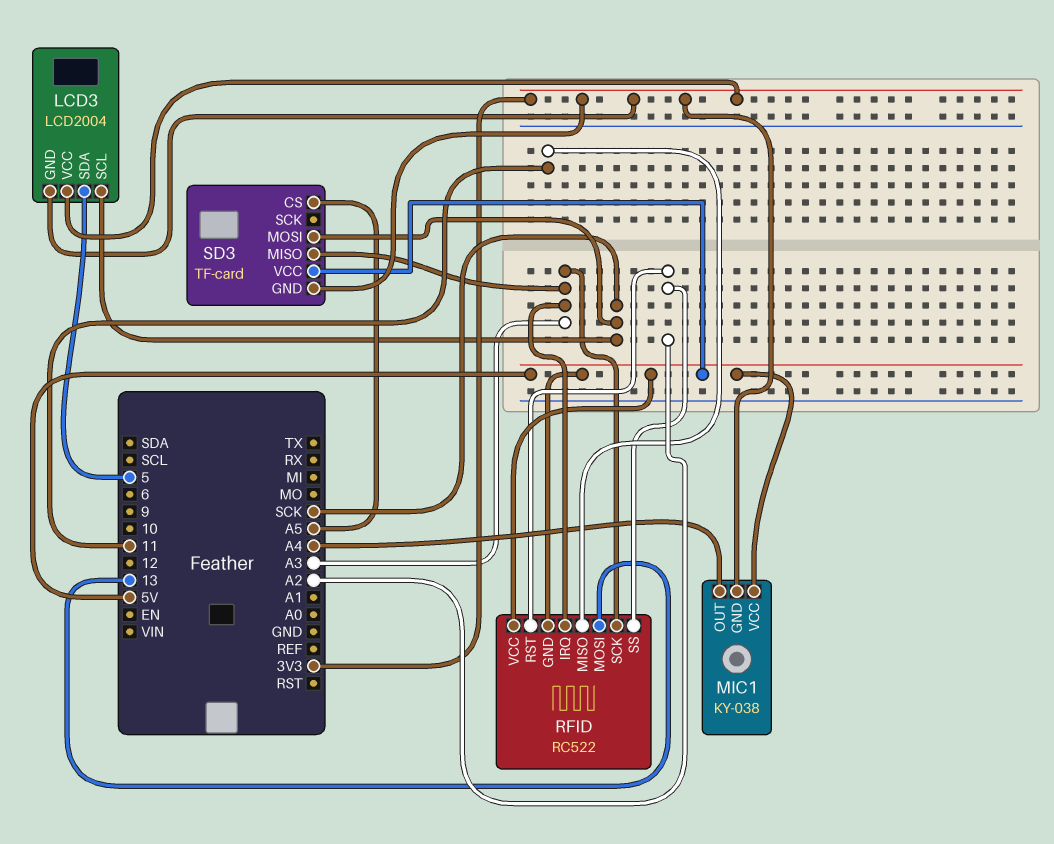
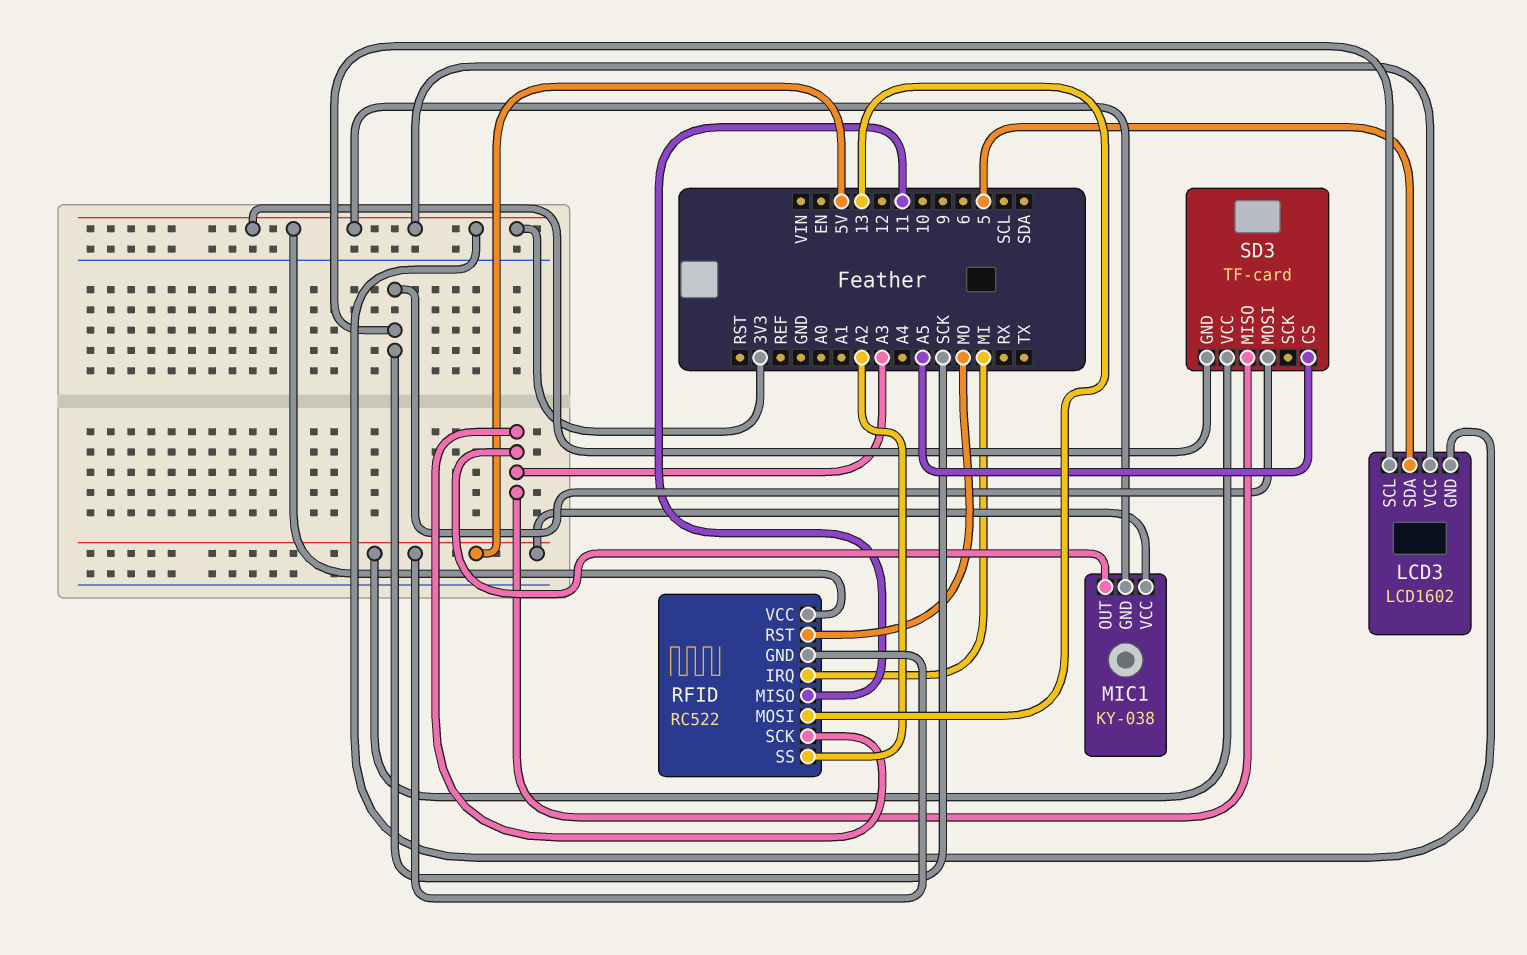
LCD3: LCD2004 -> LCD1602
MIC1 pin OUT: A4 -> A3
RFID pin IRQ: A3 -> MI
RFID pin RST: A2 -> MO
RFID pin VCC: 5V -> 3V3

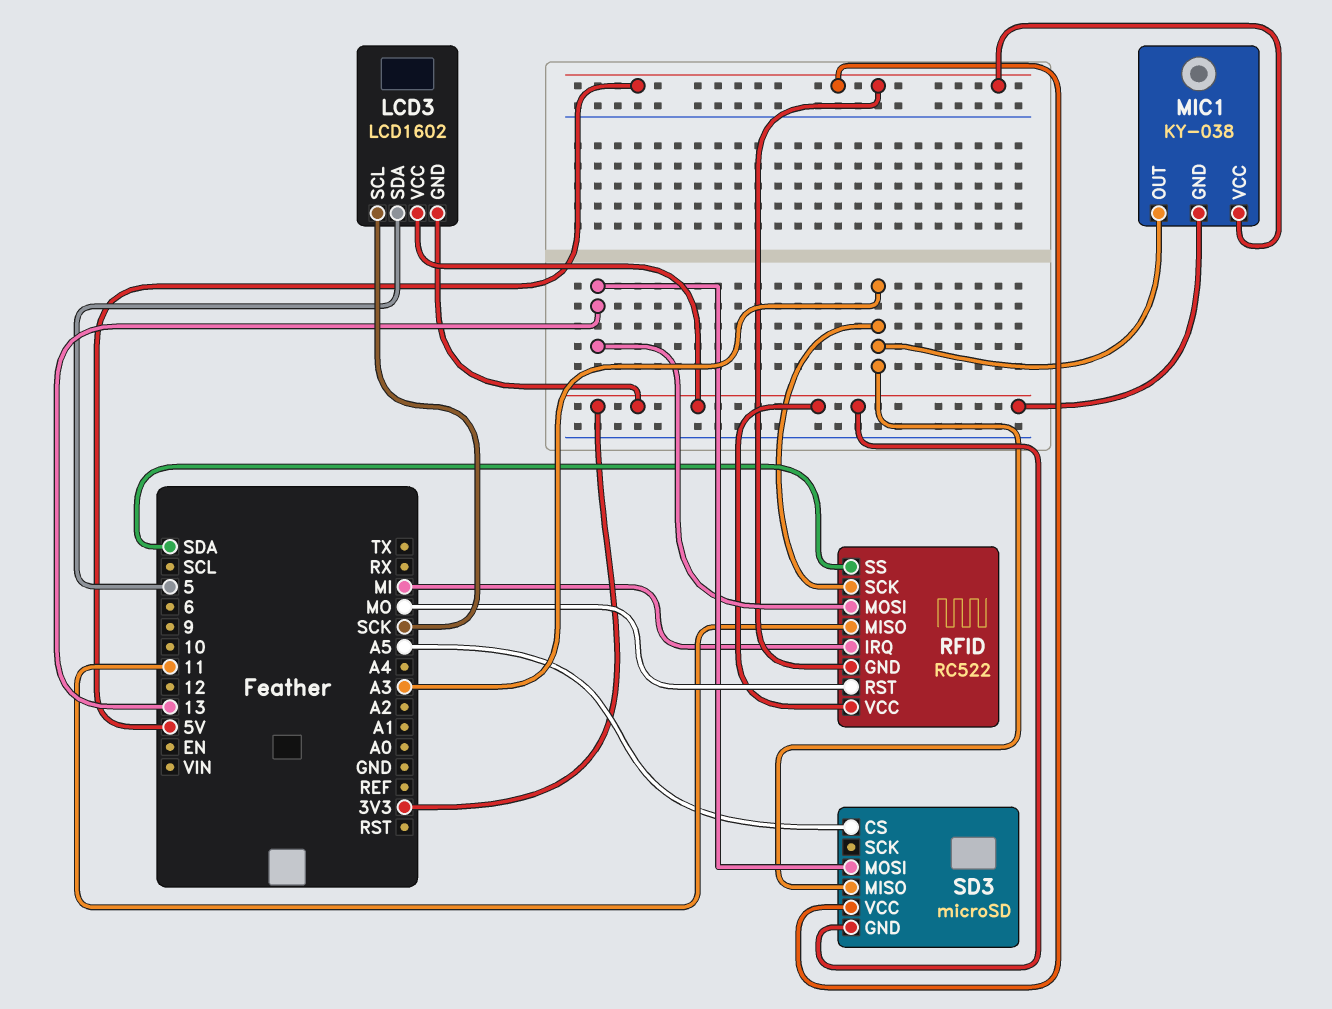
RFID pin SS: A2 -> SDA
SD3: TF-card -> microSD
SD3 pin MOSI: SCK -> 13

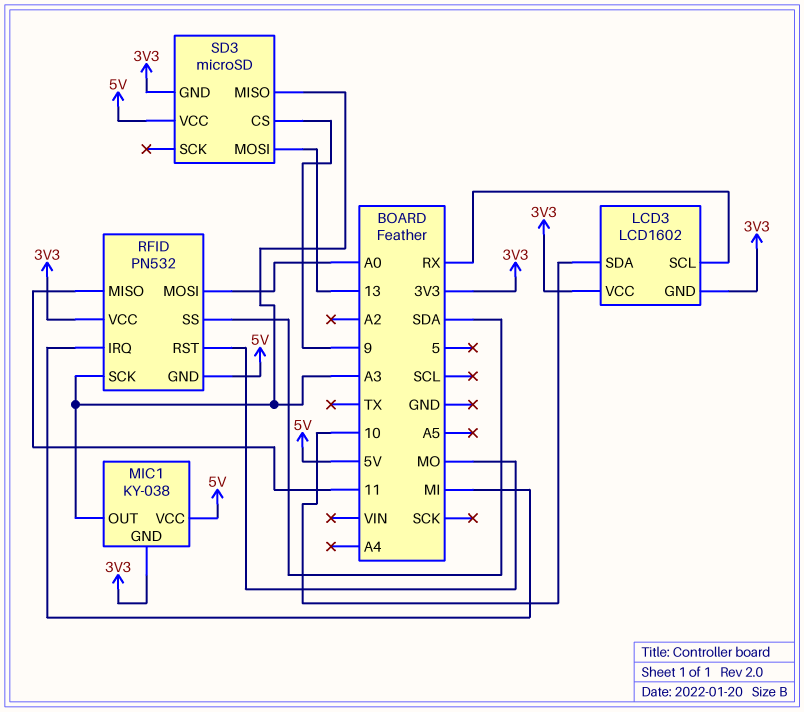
LCD3 pin SCL: SCK -> RX
LCD3 pin SDA: 5 -> 10
RFID: RC522 -> PN532
RFID pin MOSI: 13 -> A0
SD3 pin CS: A5 -> 9

